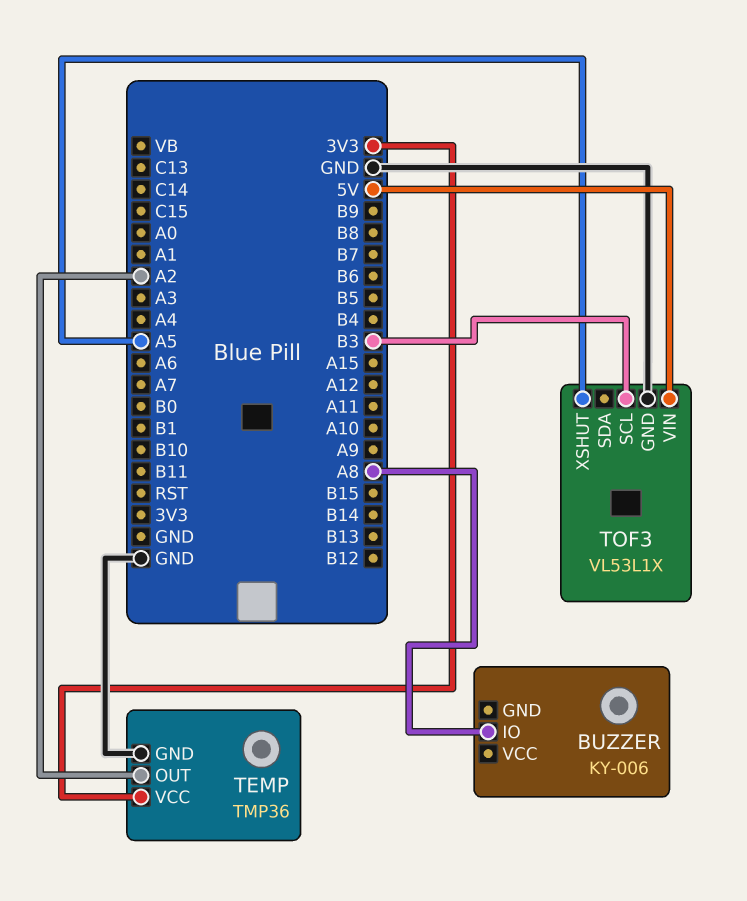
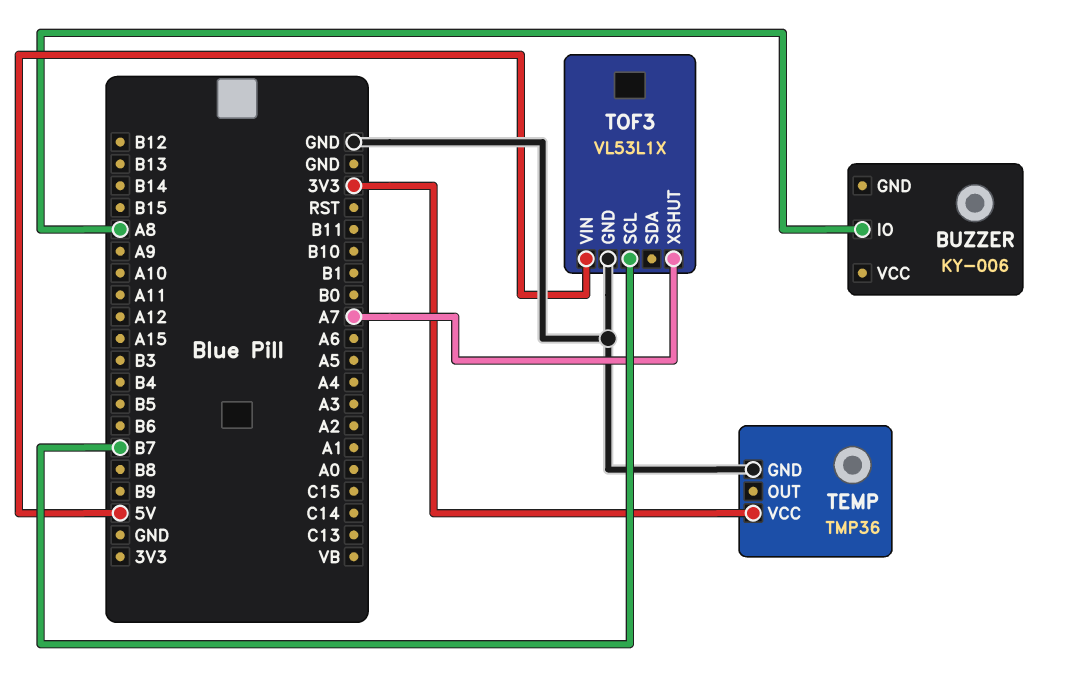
TEMP pin OUT: A2 -> none
TOF3 pin SCL: B3 -> B7
TOF3 pin XSHUT: A5 -> A7

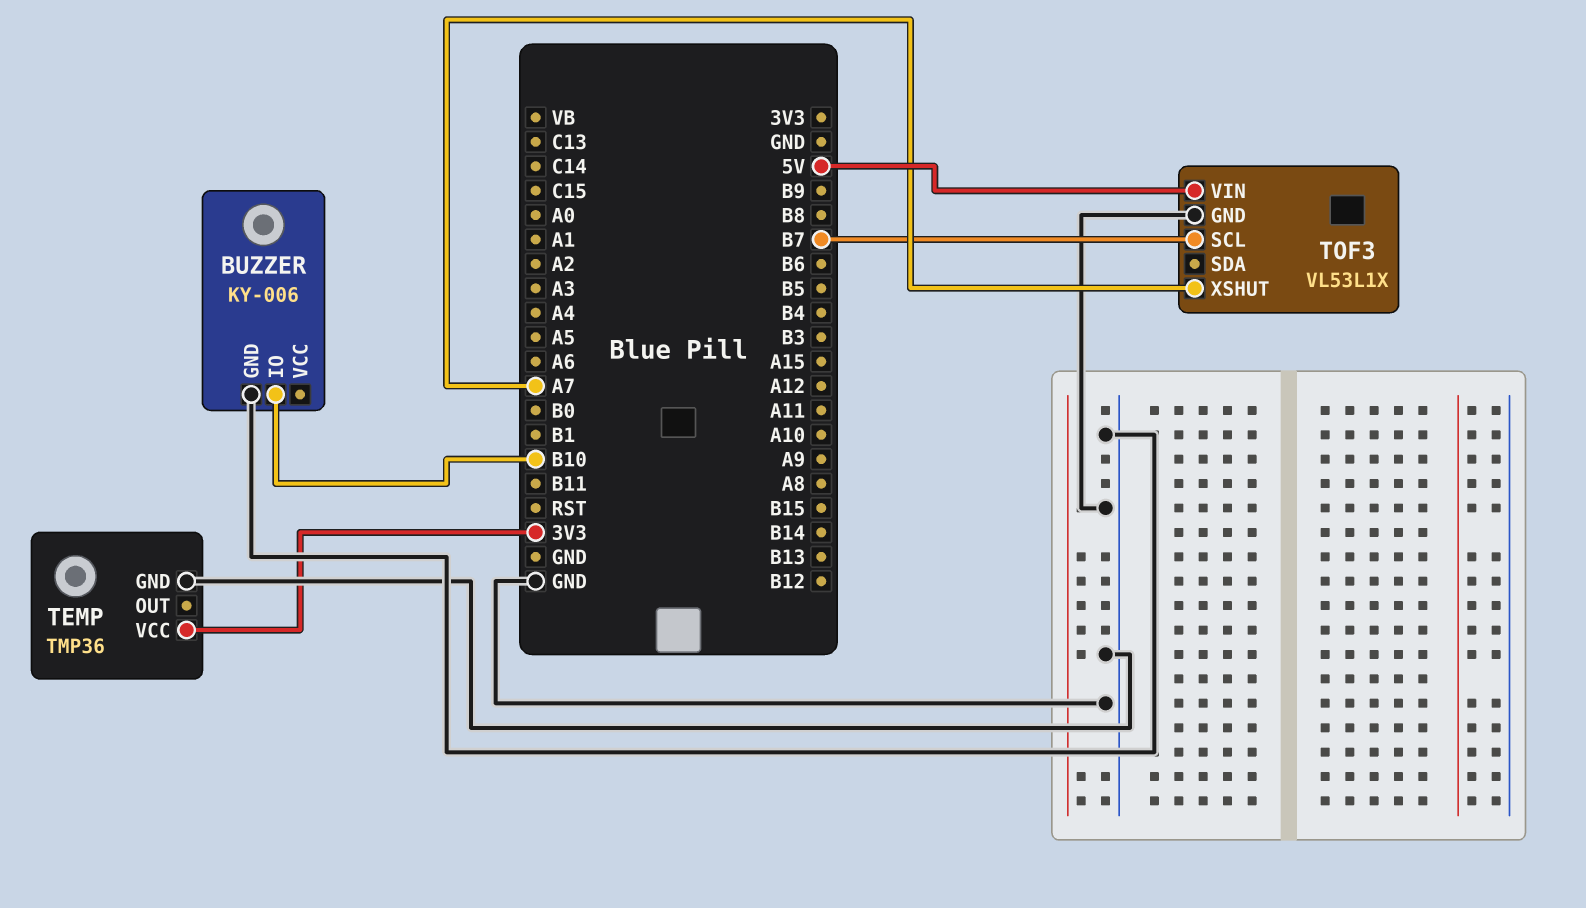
BUZZER pin GND: none -> GND
BUZZER pin IO: A8 -> B10

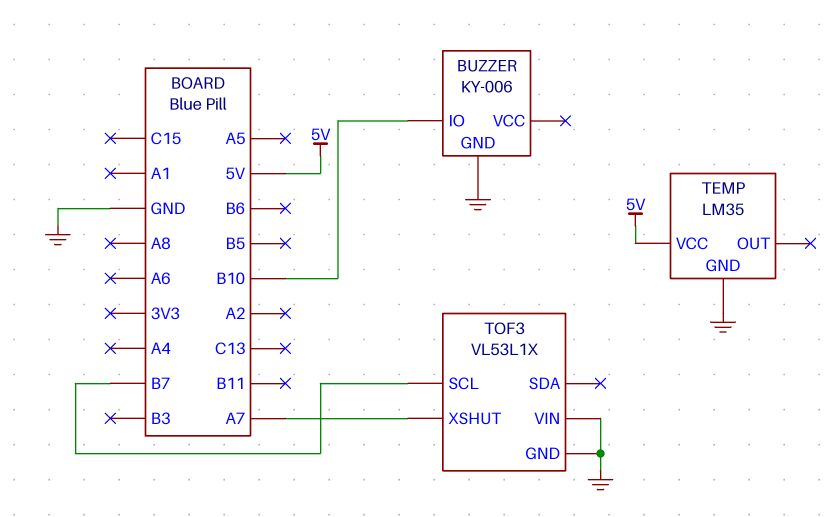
TEMP: TMP36 -> LM35
TEMP pin VCC: 3V3 -> 5V
TOF3 pin VIN: 5V -> GND

